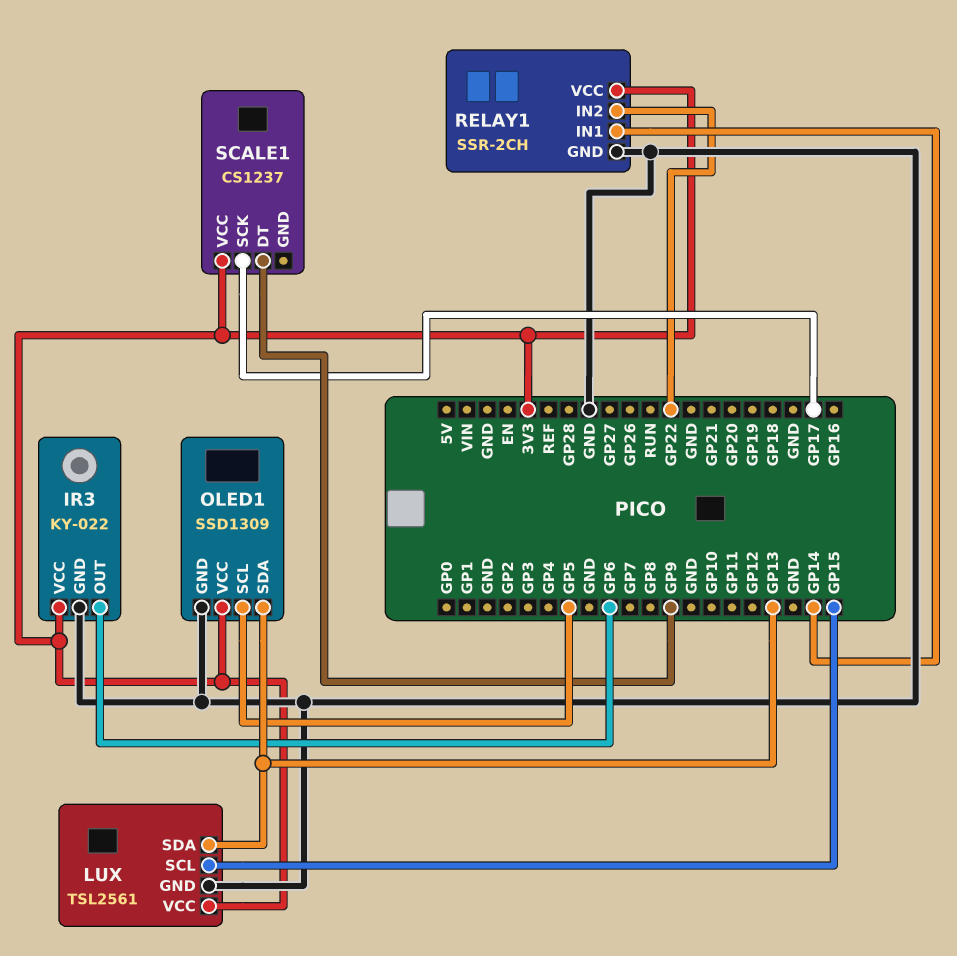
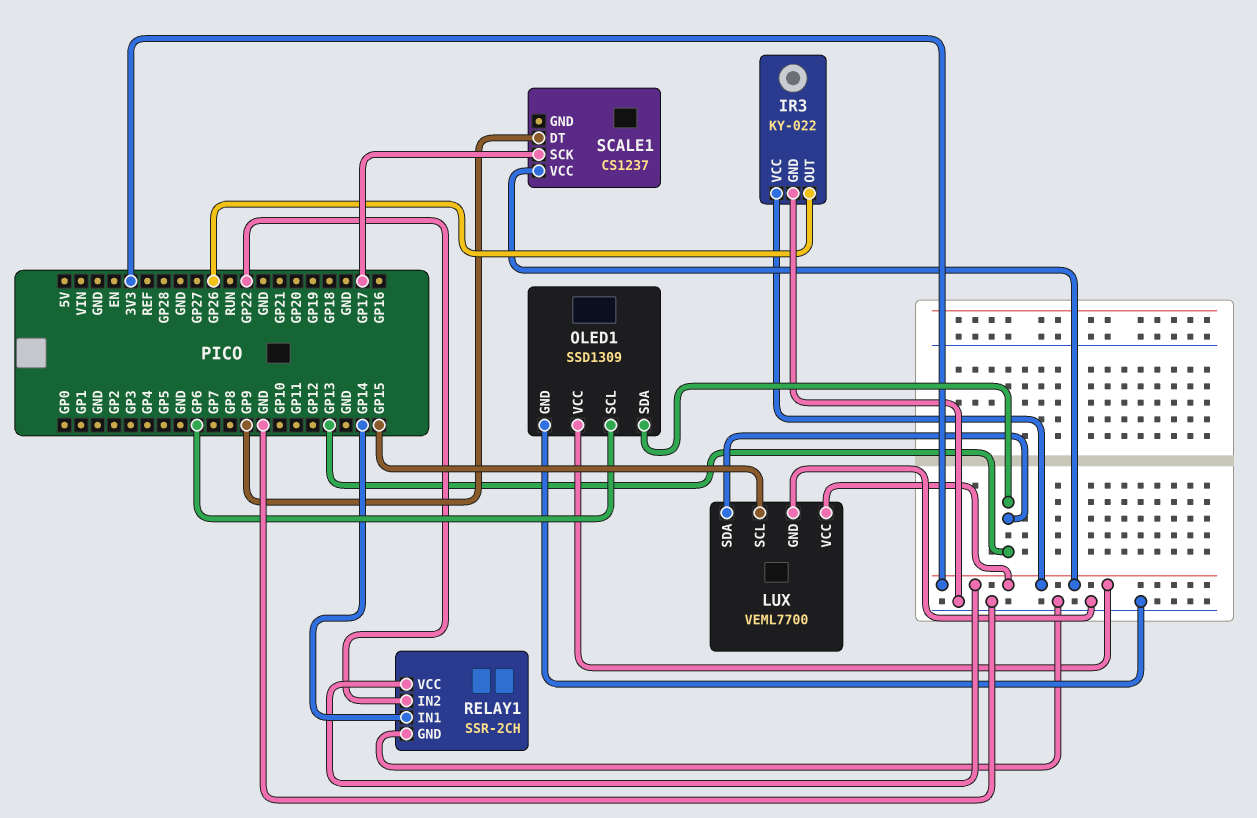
IR3 pin OUT: GP6 -> GP26
LUX: TSL2561 -> VEML7700
OLED1 pin SCL: GP5 -> GP6

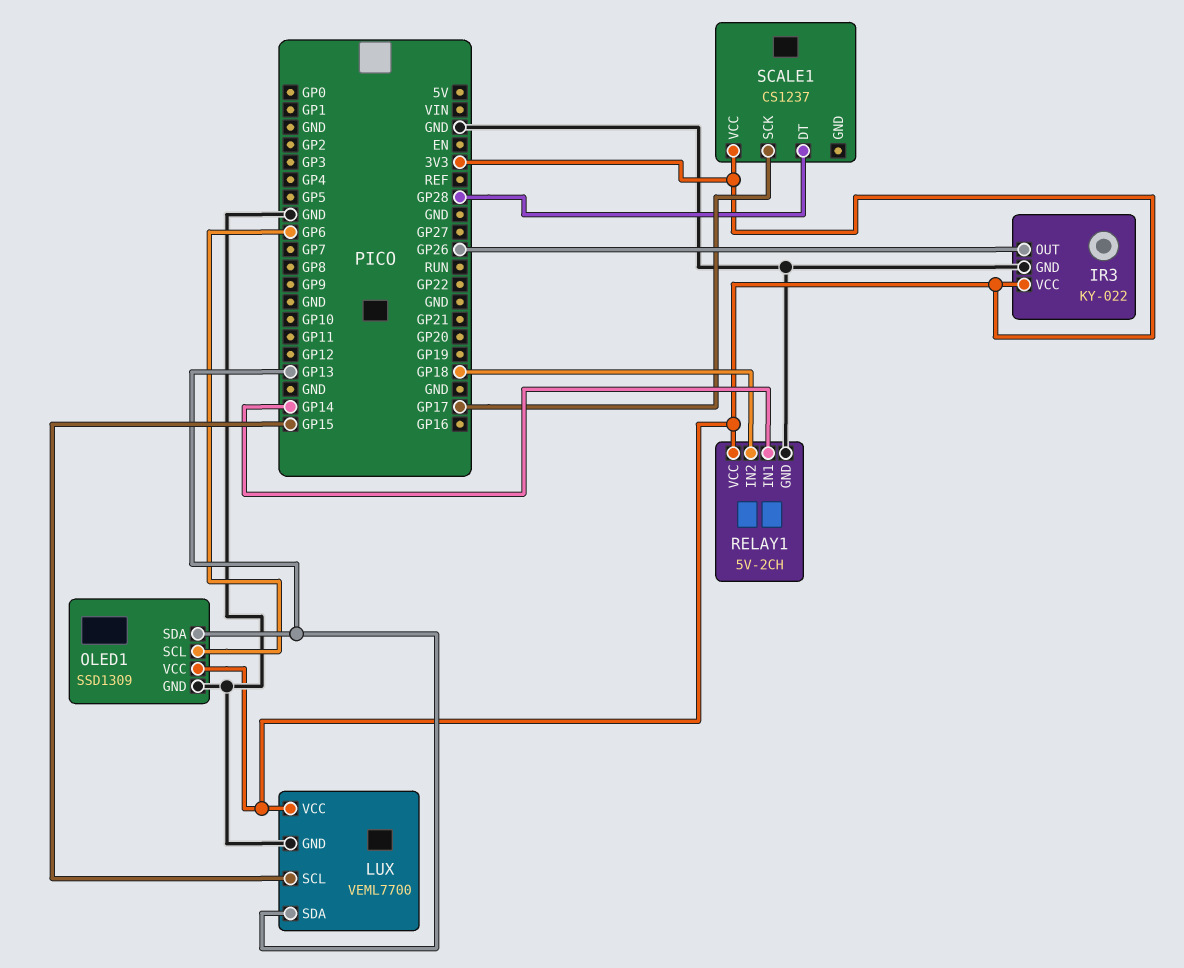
RELAY1: SSR-2CH -> 5V-2CH
RELAY1 pin IN2: GP22 -> GP18
SCALE1 pin DT: GP9 -> GP28

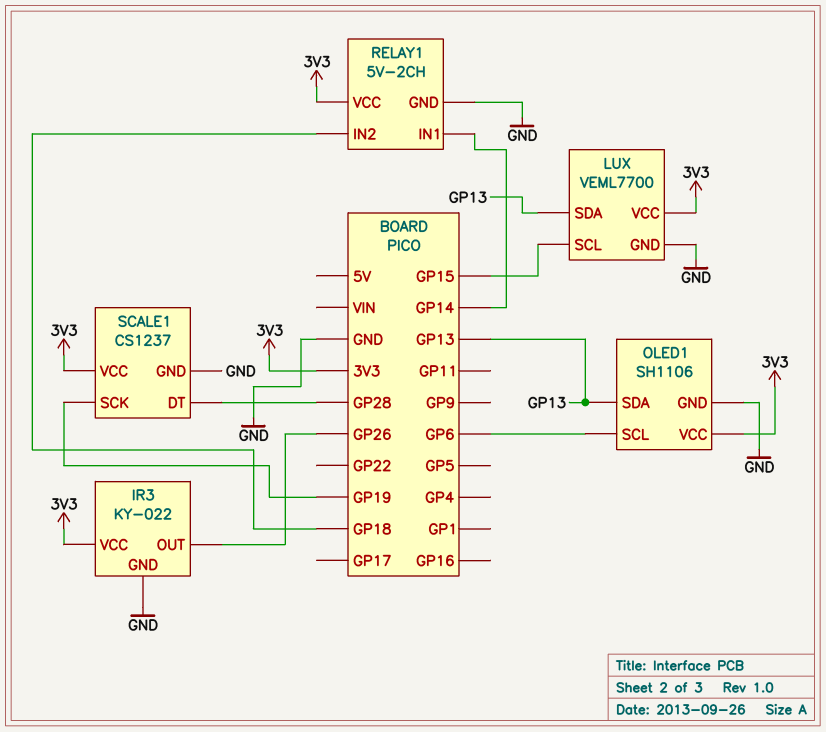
OLED1: SSD1309 -> SH1106
SCALE1 pin GND: none -> GND
SCALE1 pin SCK: GP17 -> GP19

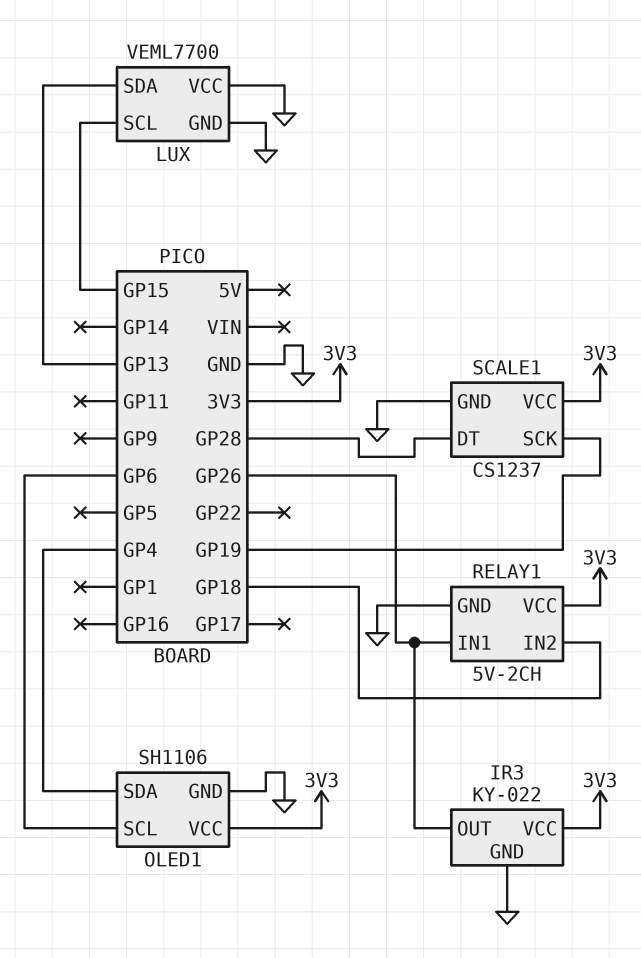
LUX pin VCC: 3V3 -> GND
OLED1 pin SDA: GP13 -> GP4
RELAY1 pin IN1: GP14 -> GP26

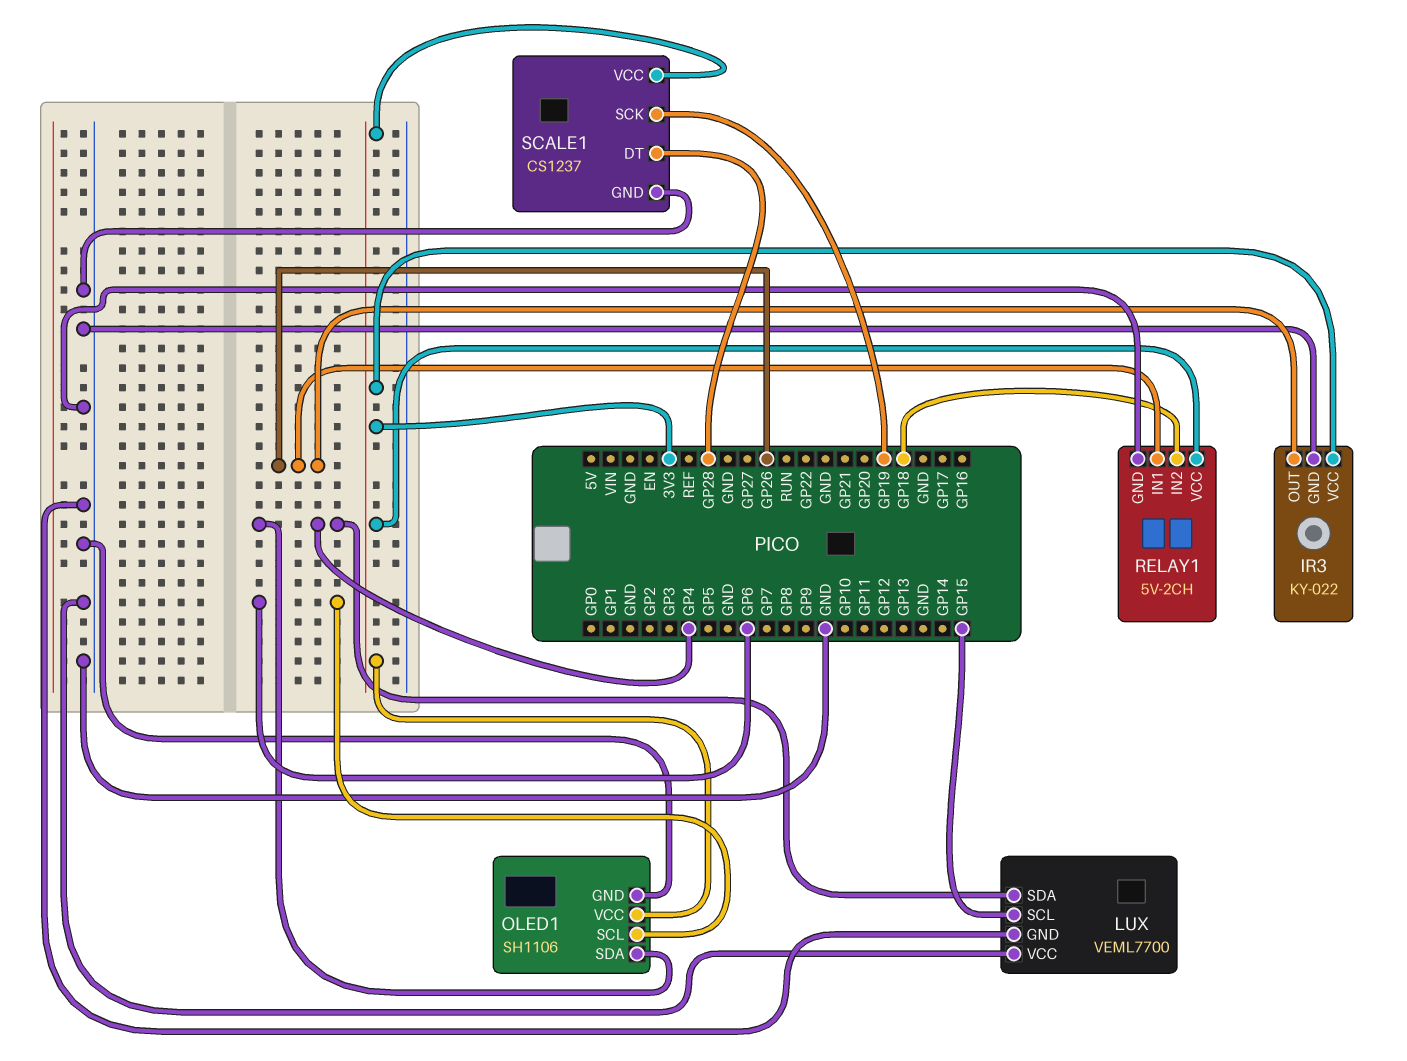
LUX pin SDA: GP13 -> GP4

